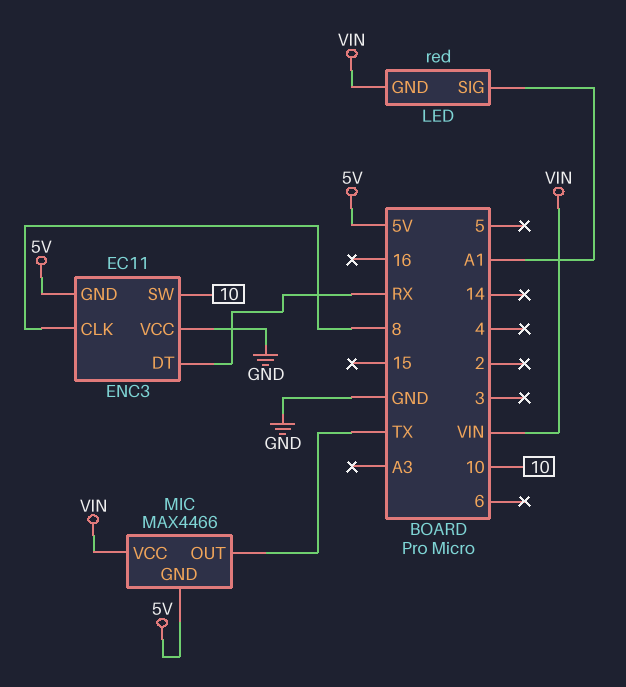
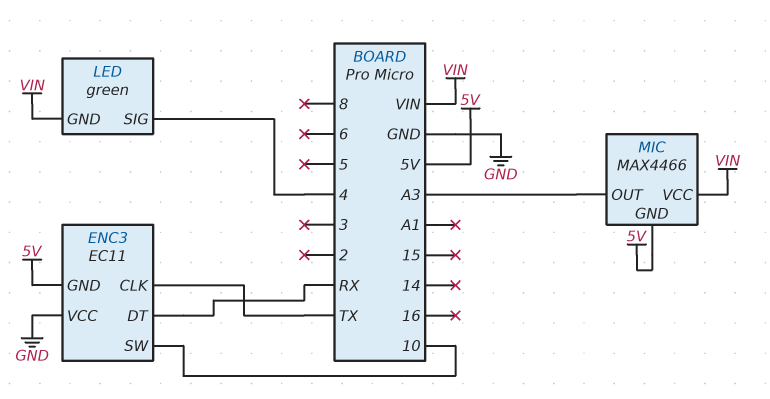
ENC3 pin CLK: 8 -> TX
LED: red -> green
LED pin SIG: A1 -> 4
MIC pin OUT: TX -> A3

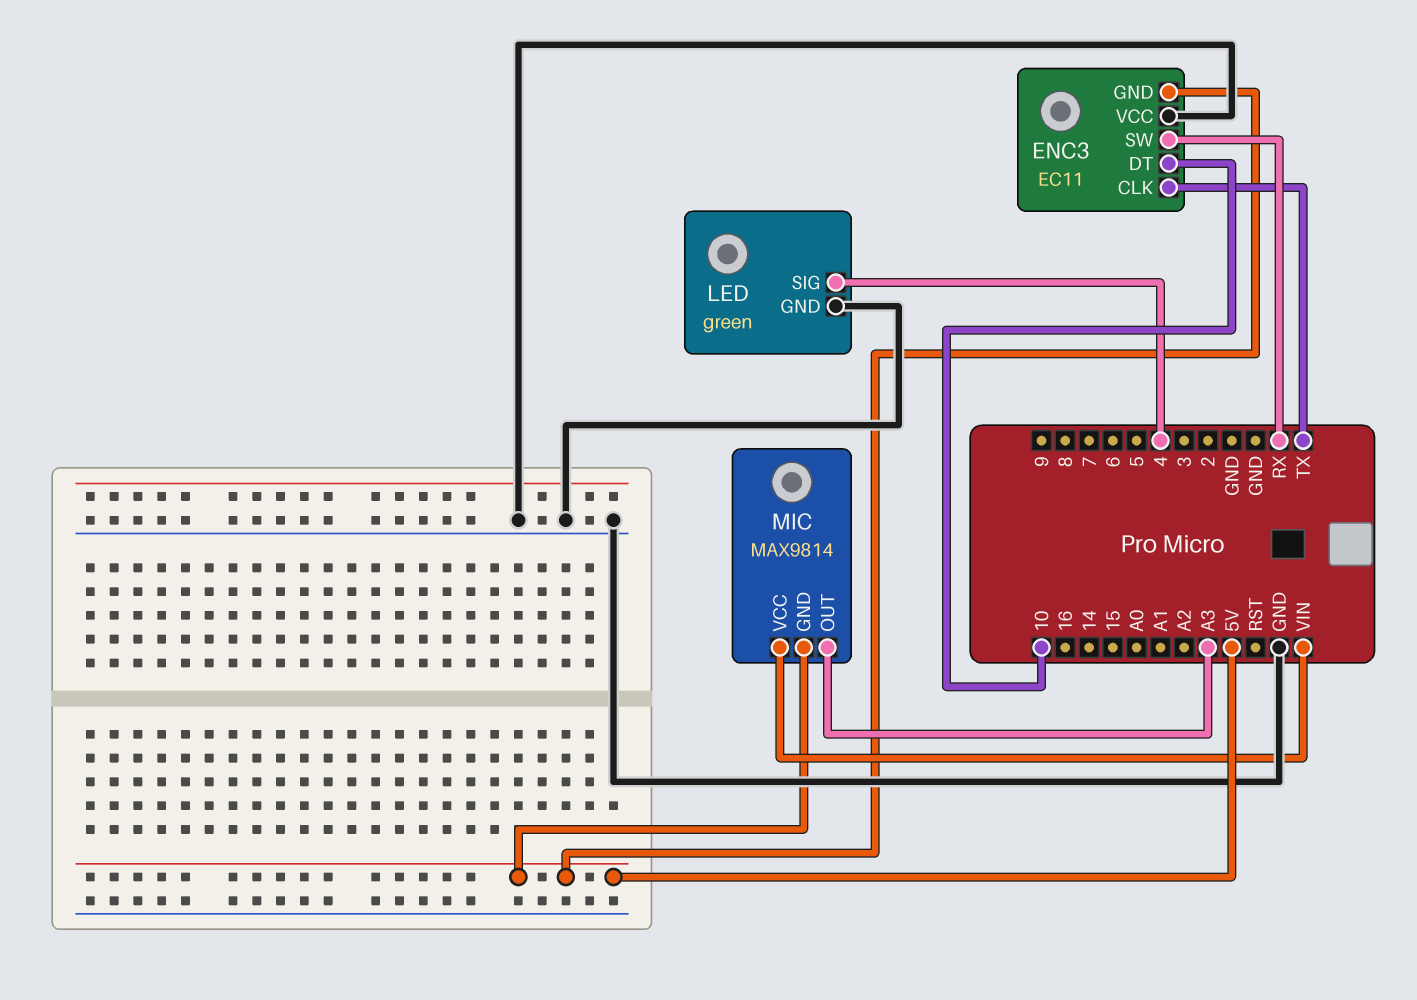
ENC3 pin DT: RX -> 10
ENC3 pin SW: 10 -> RX
LED pin GND: VIN -> GND
MIC: MAX4466 -> MAX9814

